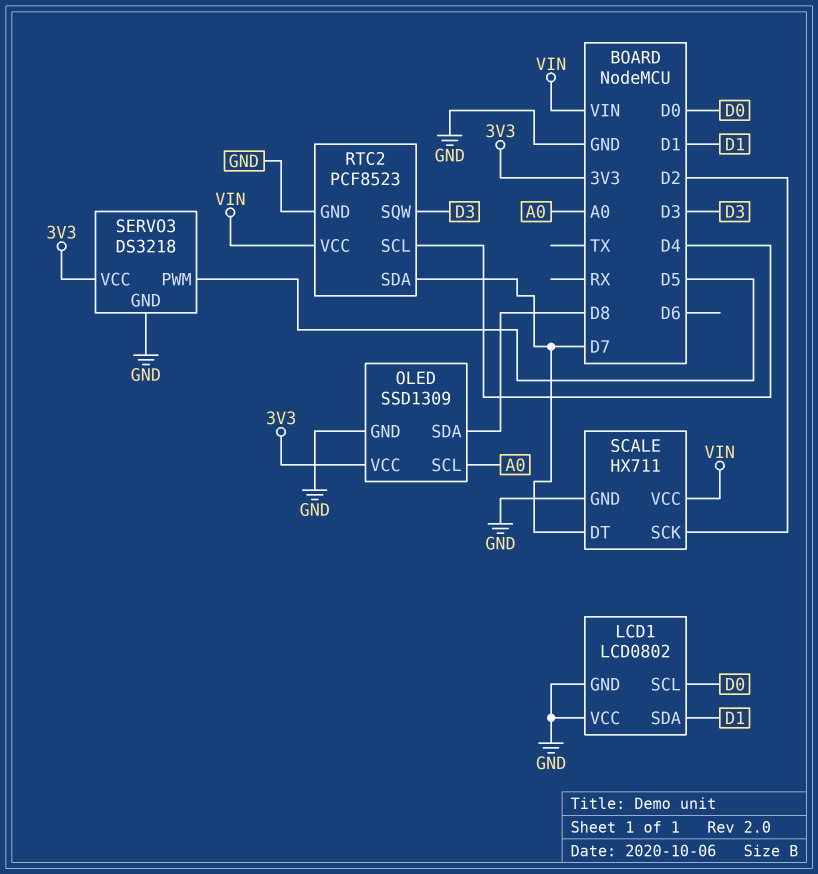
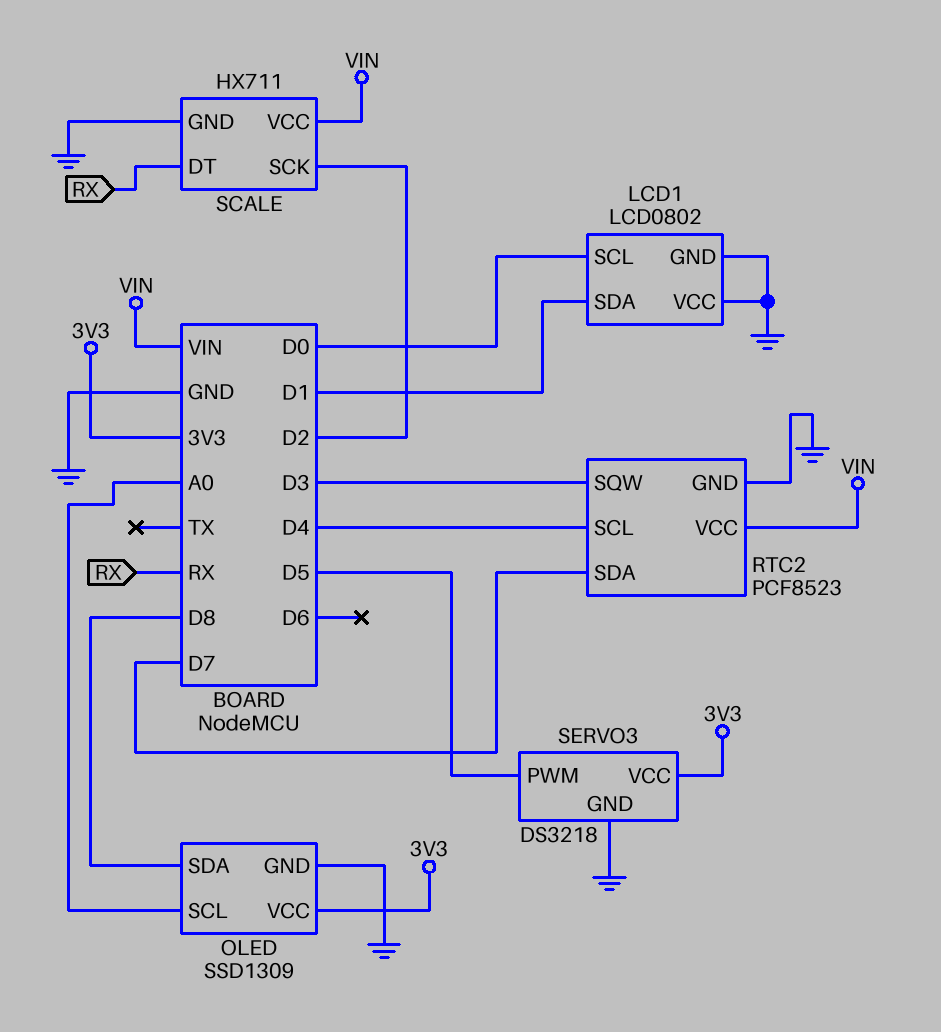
SCALE pin DT: D7 -> RX

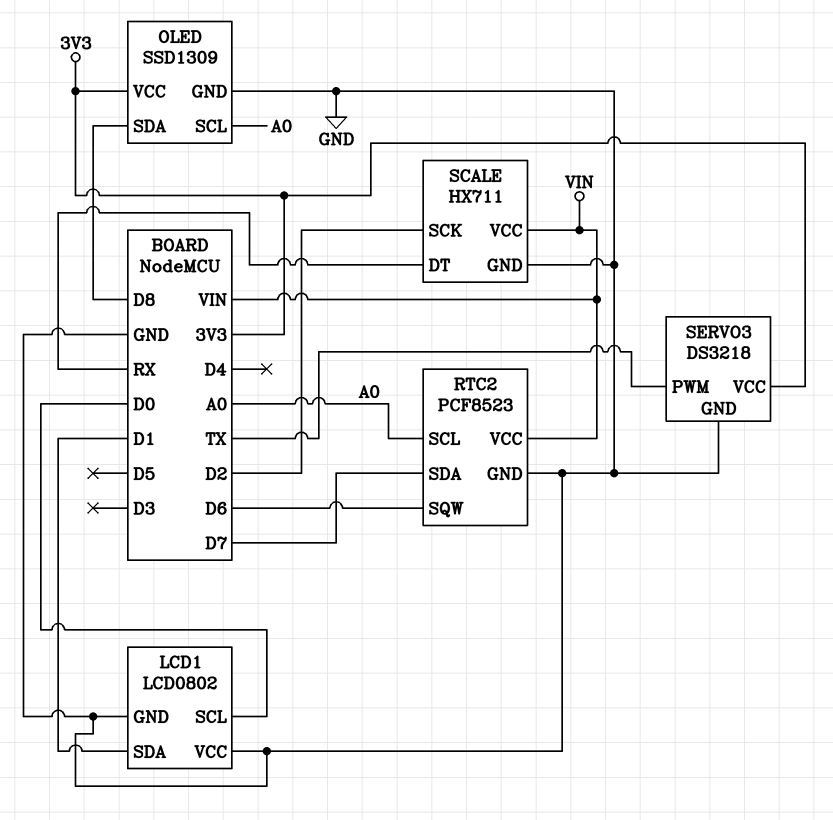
RTC2 pin SCL: D4 -> A0
RTC2 pin SQW: D3 -> D6
SERVO3 pin PWM: D5 -> TX

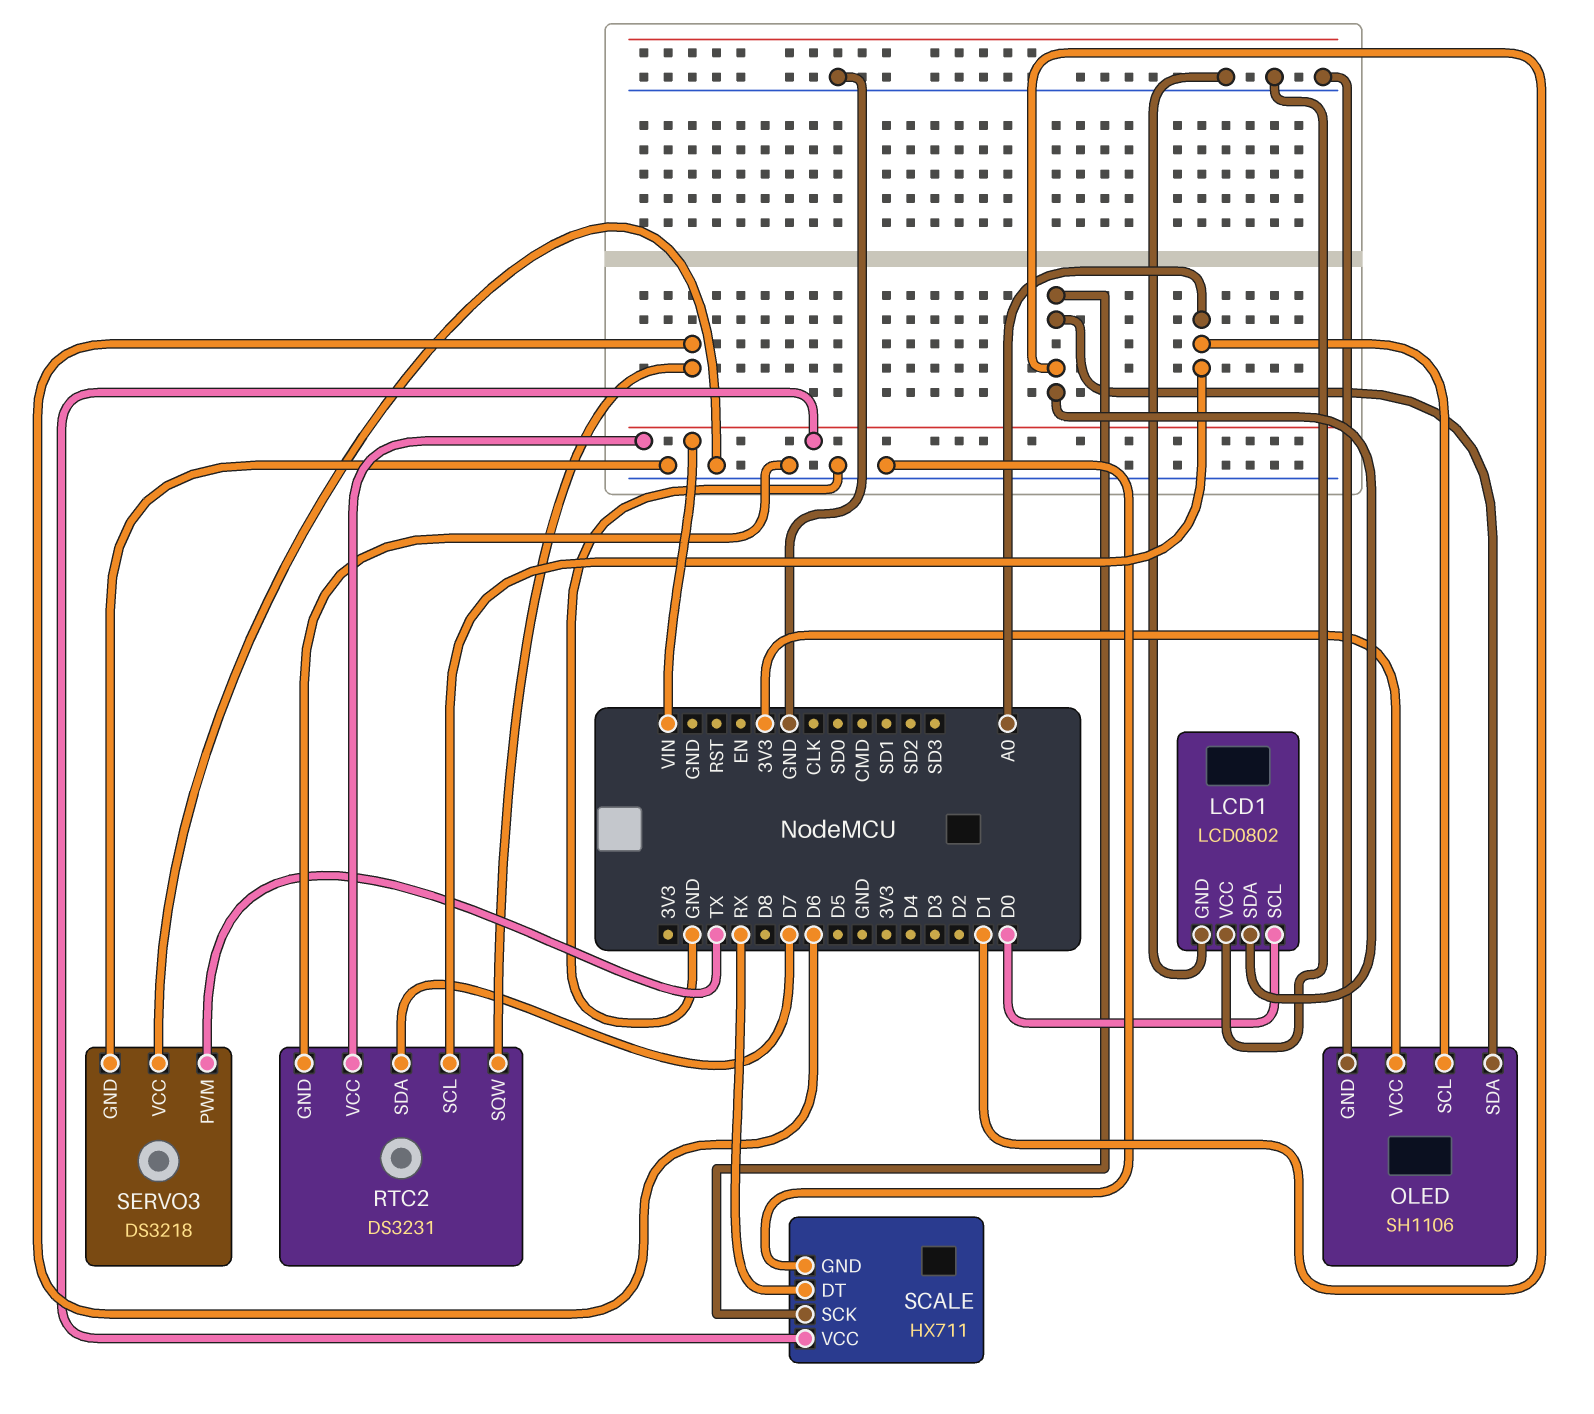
OLED: SSD1309 -> SH1106
OLED pin SDA: D8 -> D1
RTC2: PCF8523 -> DS3231
SCALE pin SCK: D2 -> D1
SERVO3 pin VCC: 3V3 -> GND

